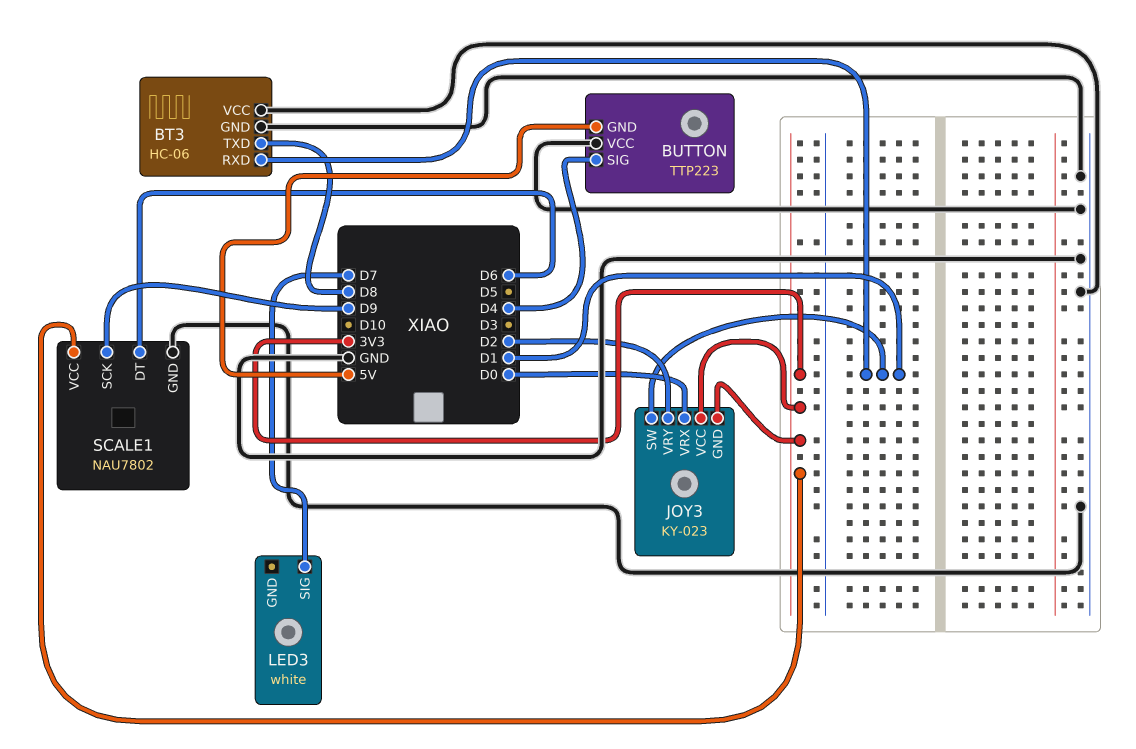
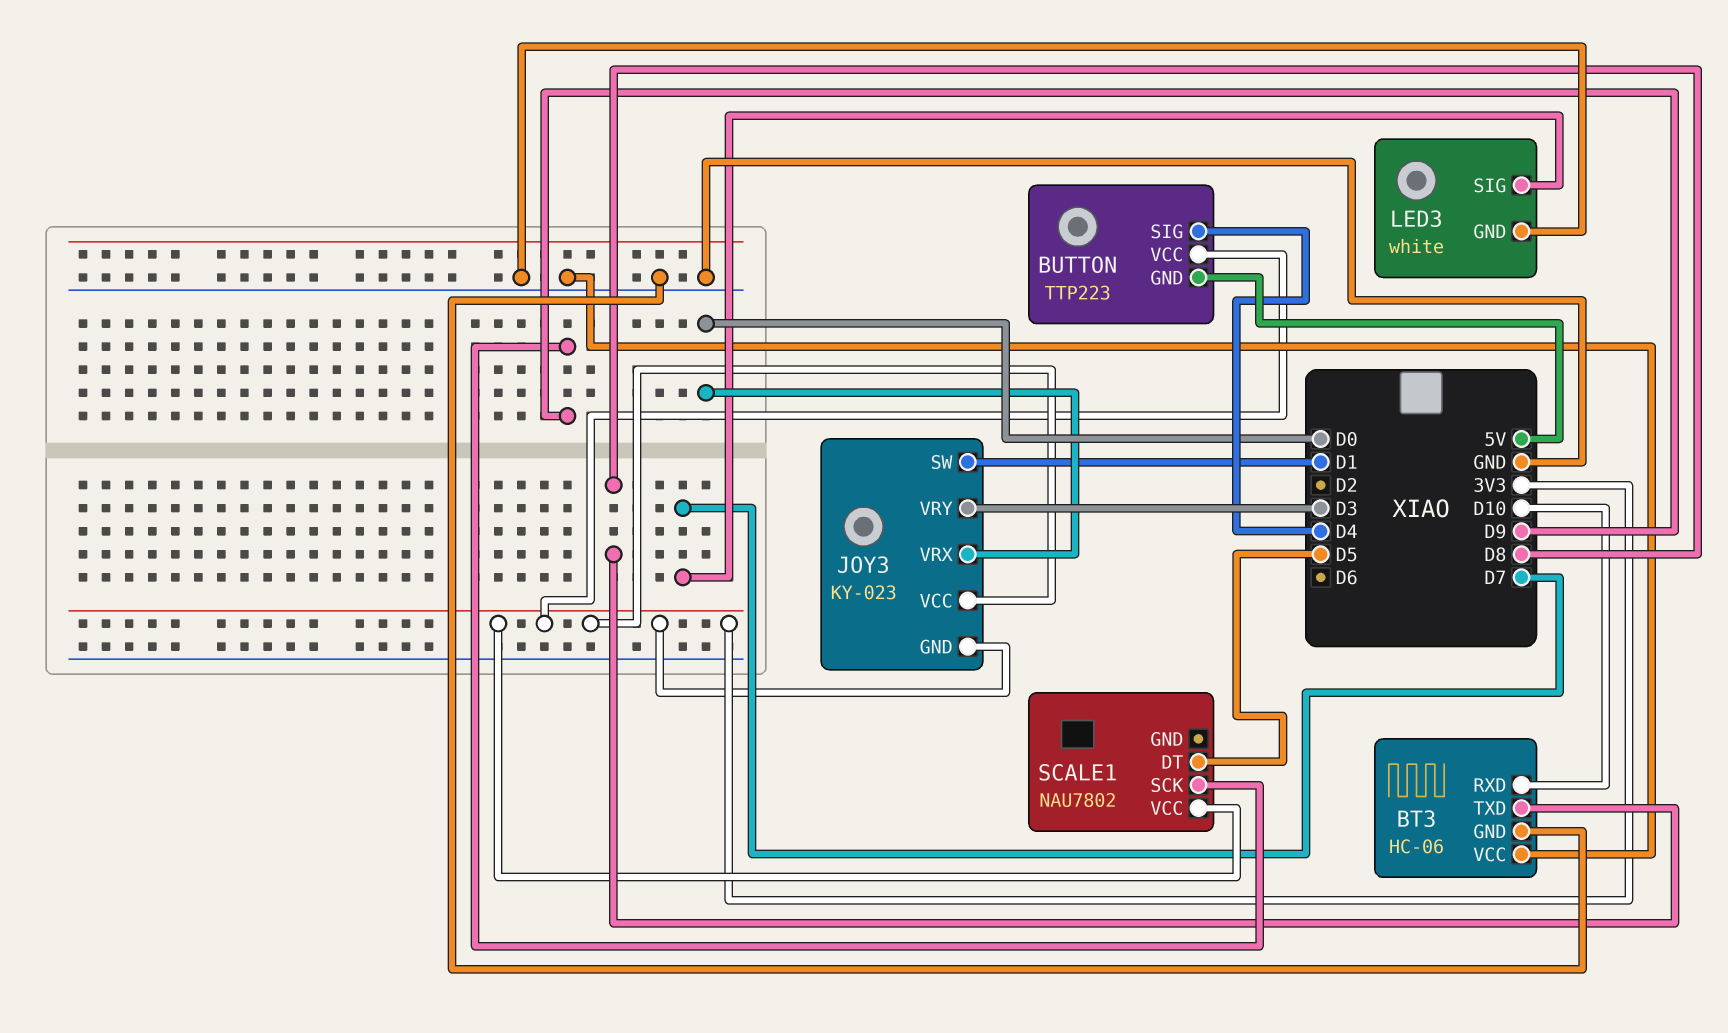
BT3 pin RXD: D1 -> D10
BUTTON pin VCC: GND -> 3V3
JOY3 pin VRY: D2 -> D3
LED3 pin GND: none -> GND
SCALE1 pin DT: D6 -> D5
SCALE1 pin GND: GND -> none

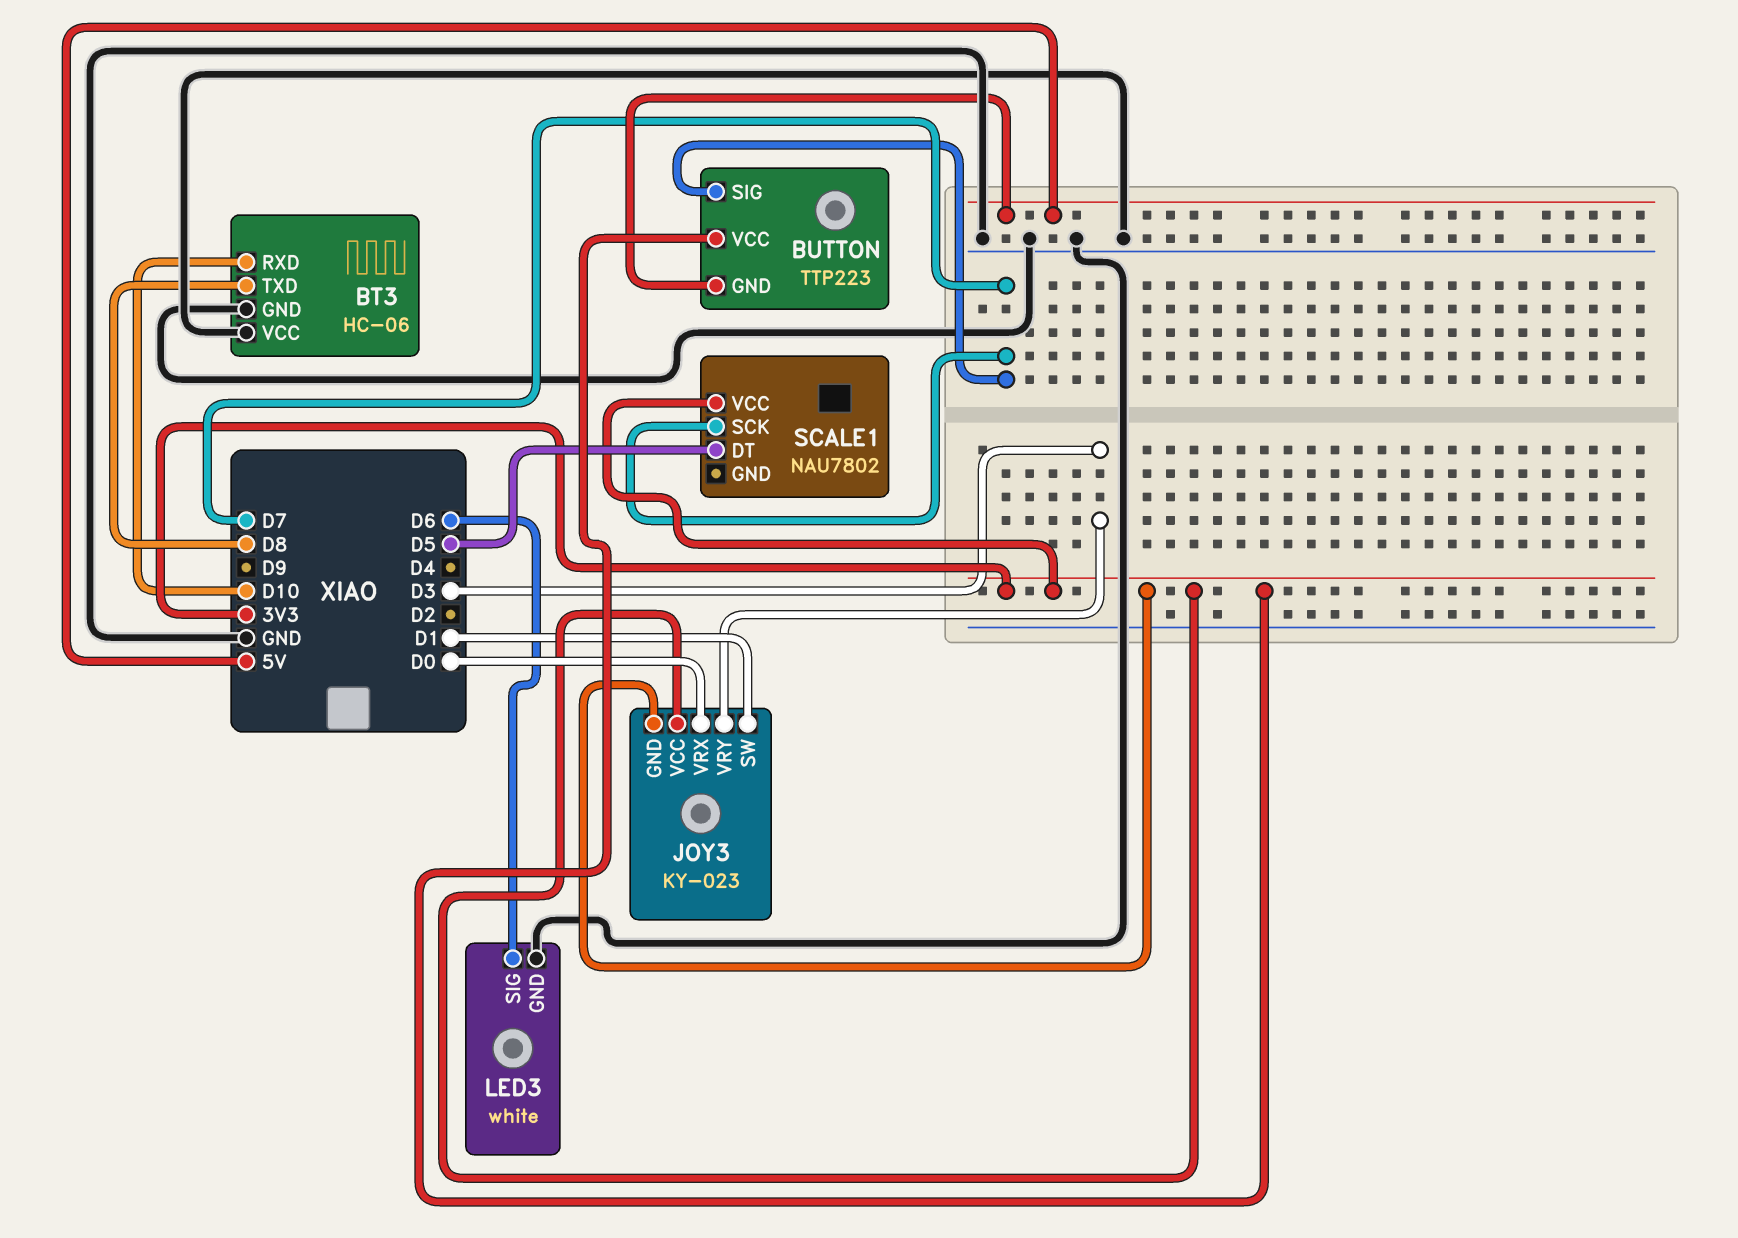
BUTTON pin SIG: D4 -> D7
LED3 pin SIG: D7 -> D6
SCALE1 pin SCK: D9 -> D7

